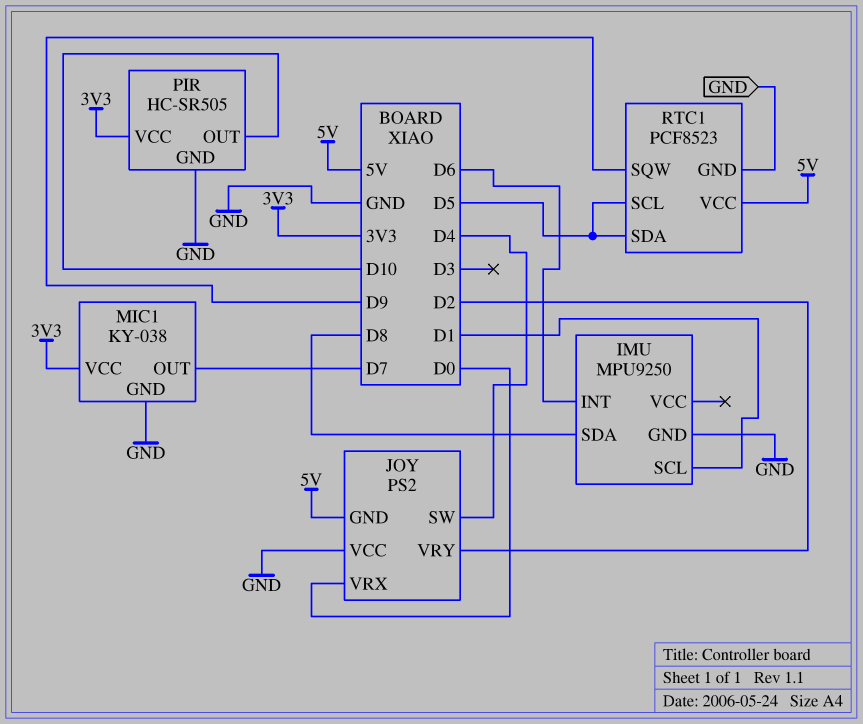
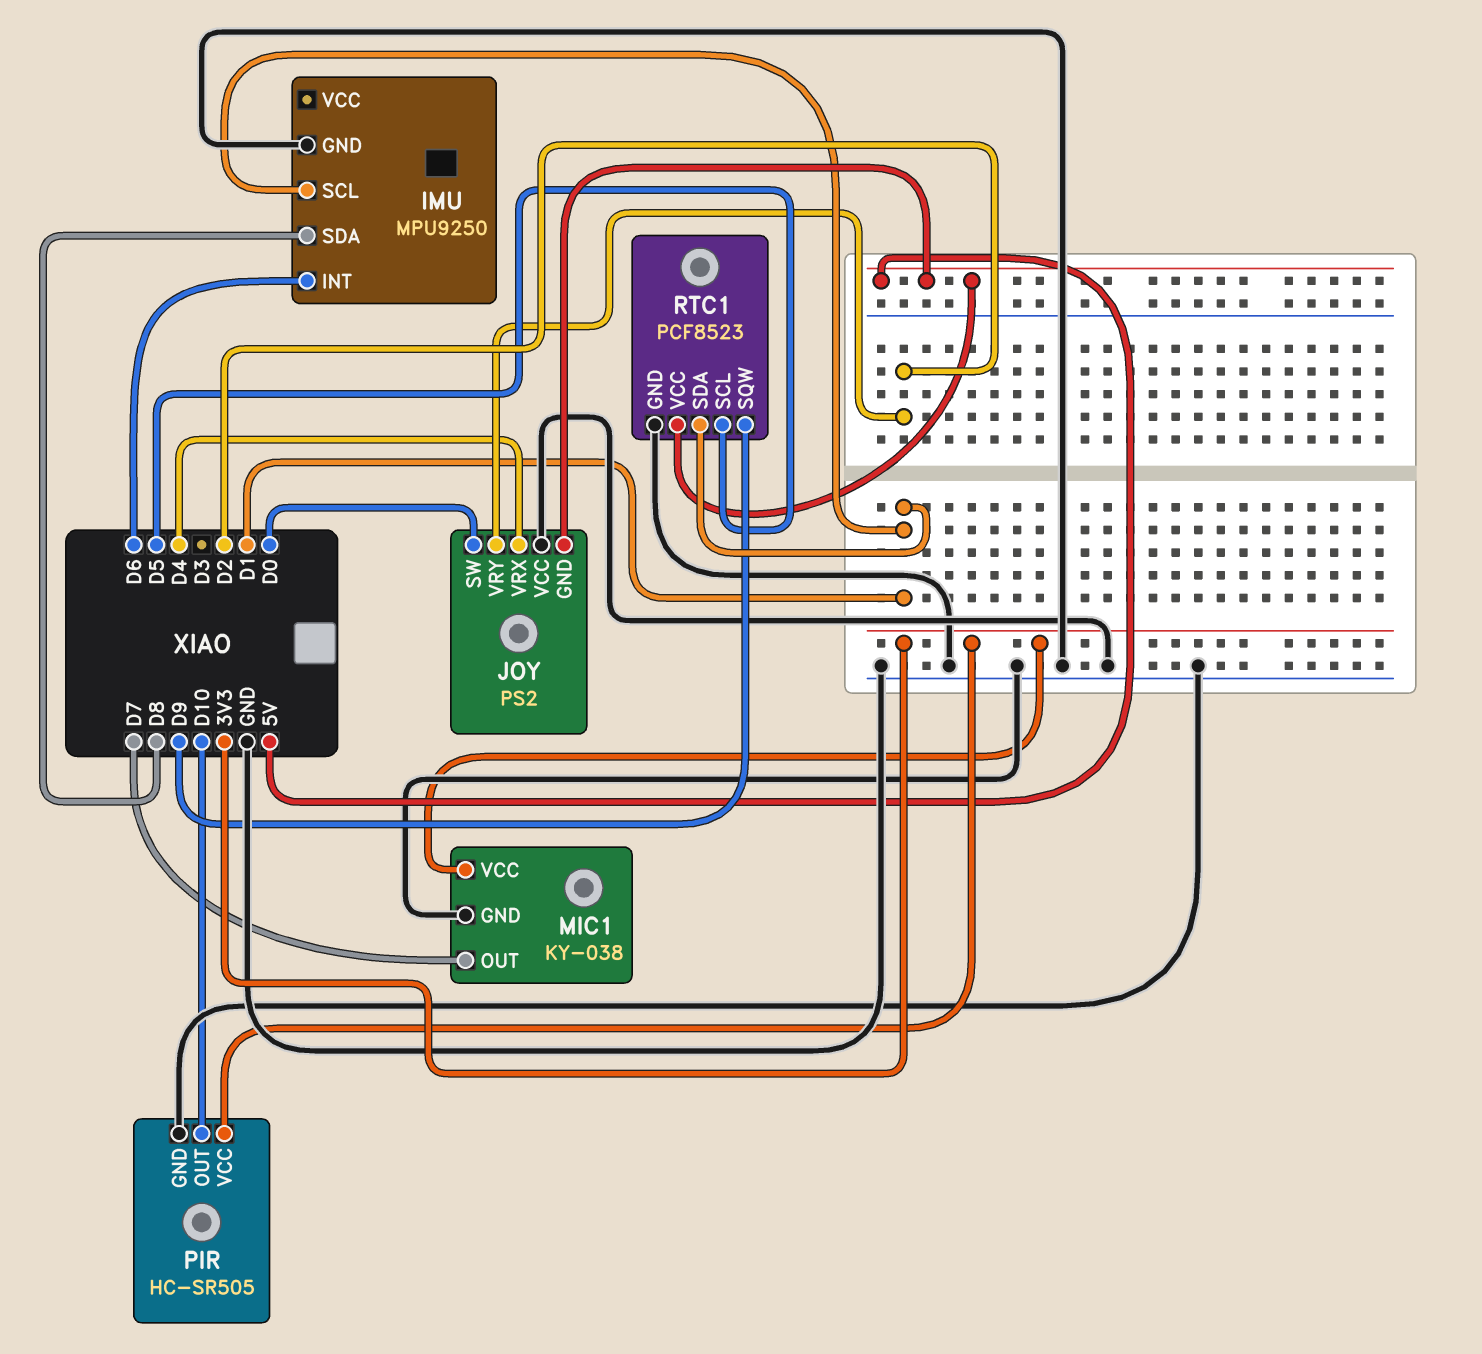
JOY pin SW: D4 -> D0
JOY pin VRX: D0 -> D4
RTC1 pin SDA: D5 -> D1

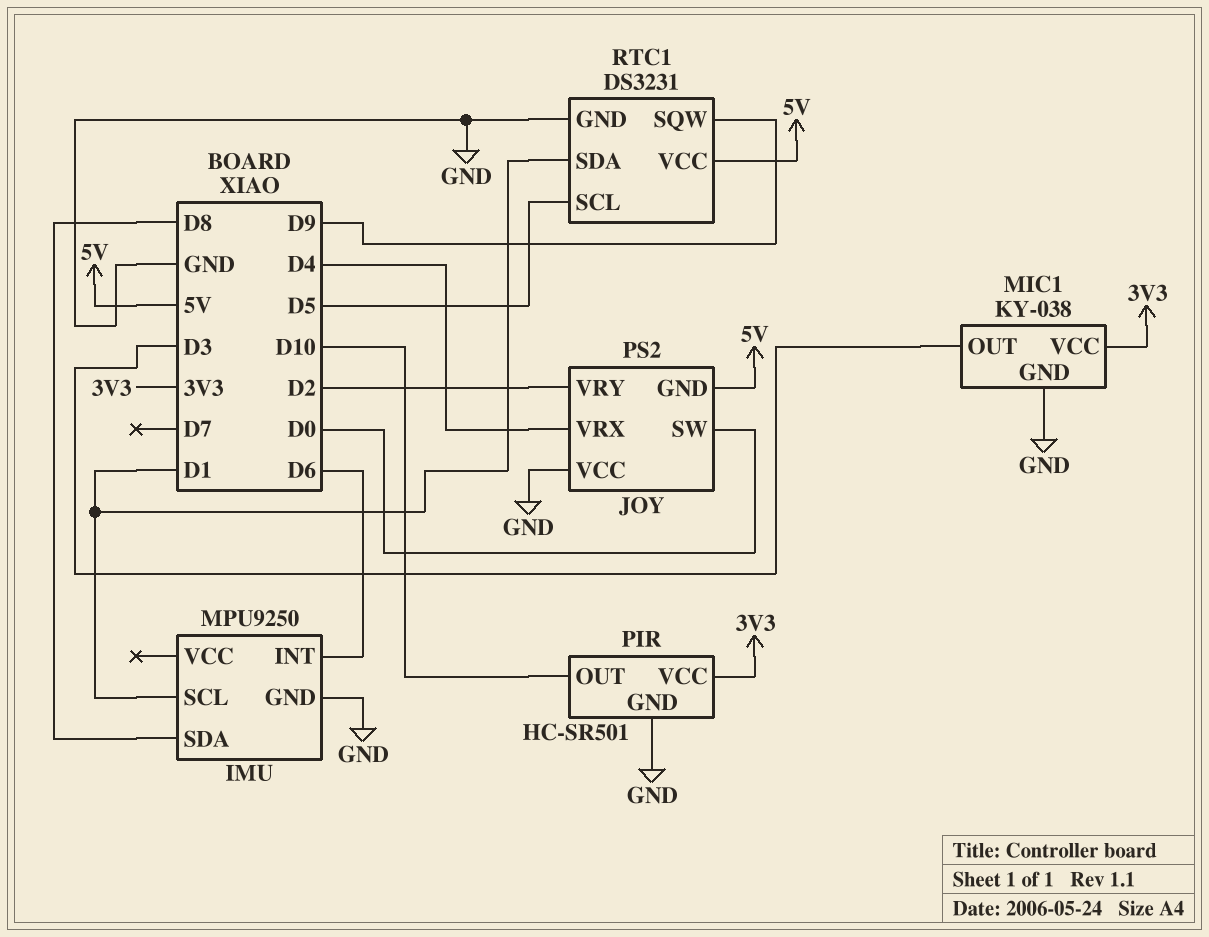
MIC1 pin OUT: D7 -> D3
PIR: HC-SR505 -> HC-SR501
RTC1: PCF8523 -> DS3231

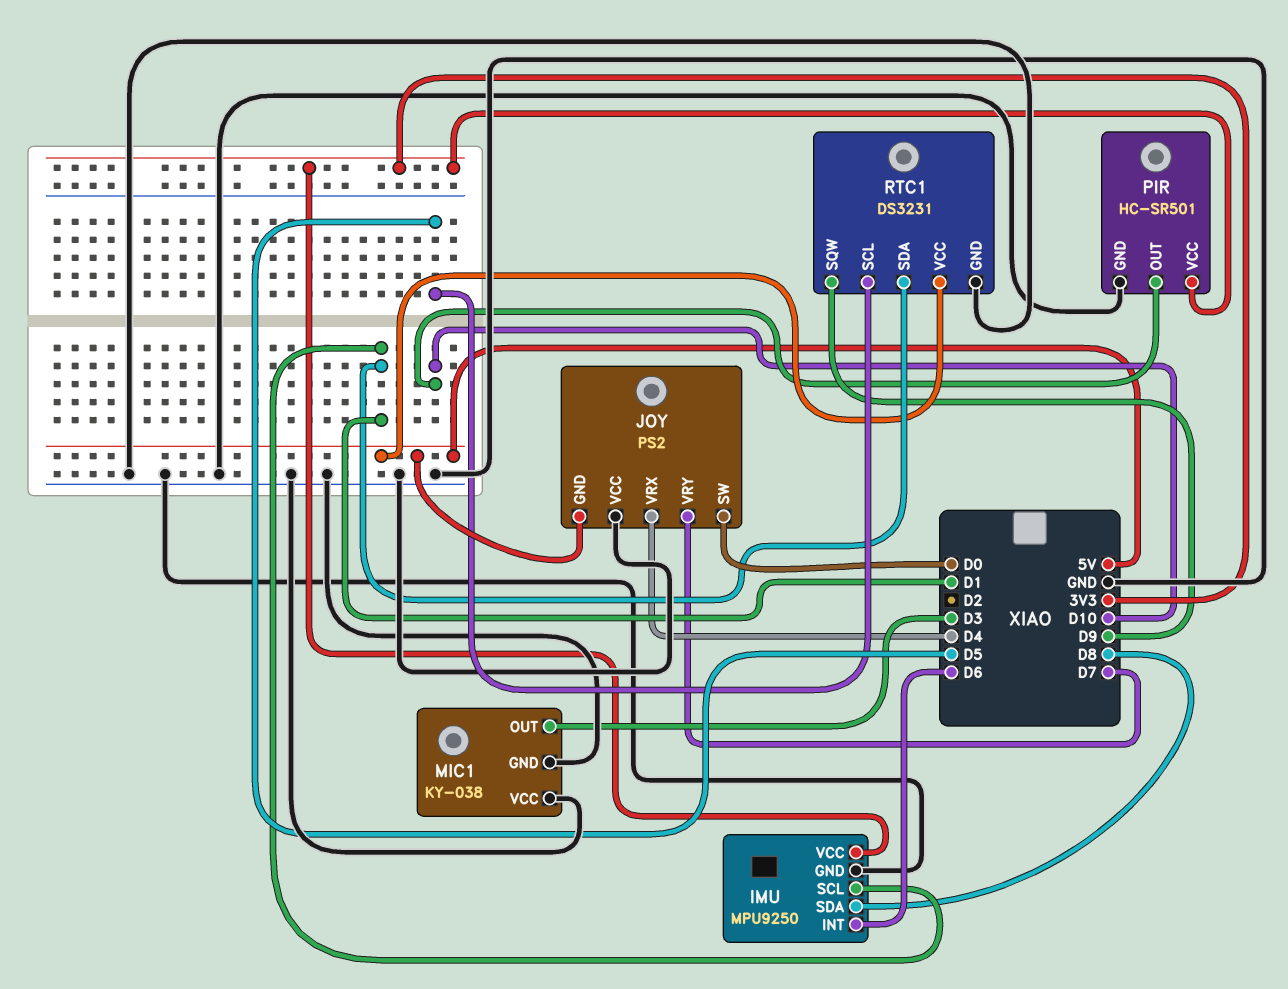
IMU pin VCC: none -> 3V3
JOY pin VRY: D2 -> D7
MIC1 pin VCC: 3V3 -> GND

